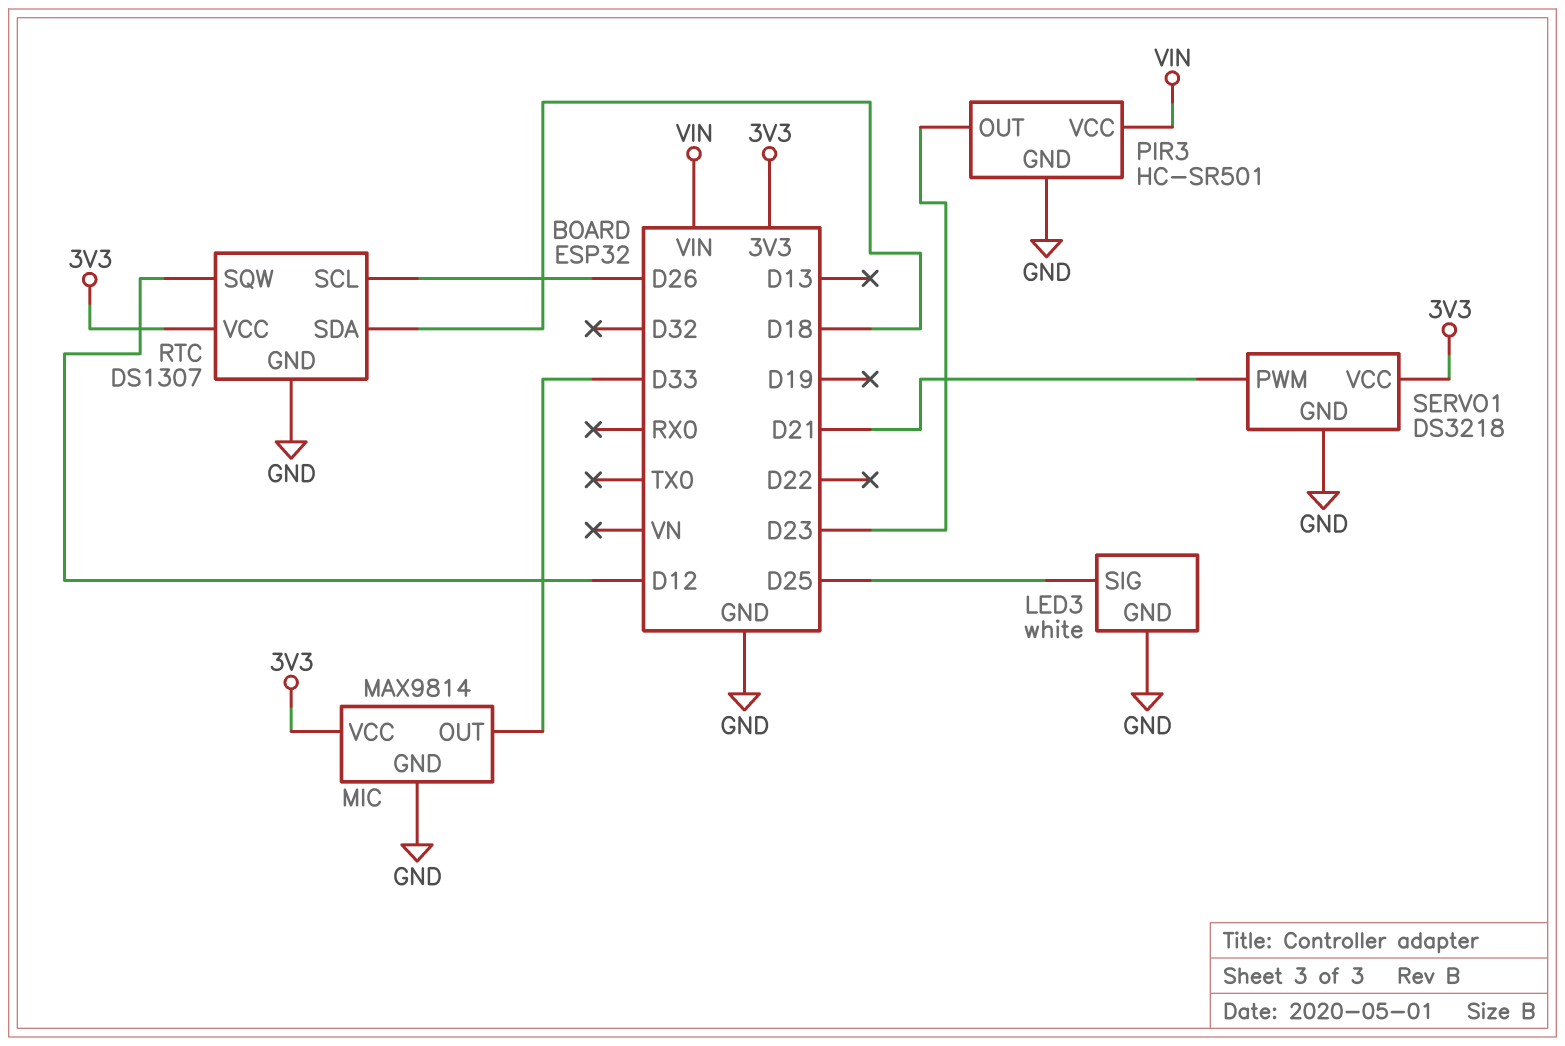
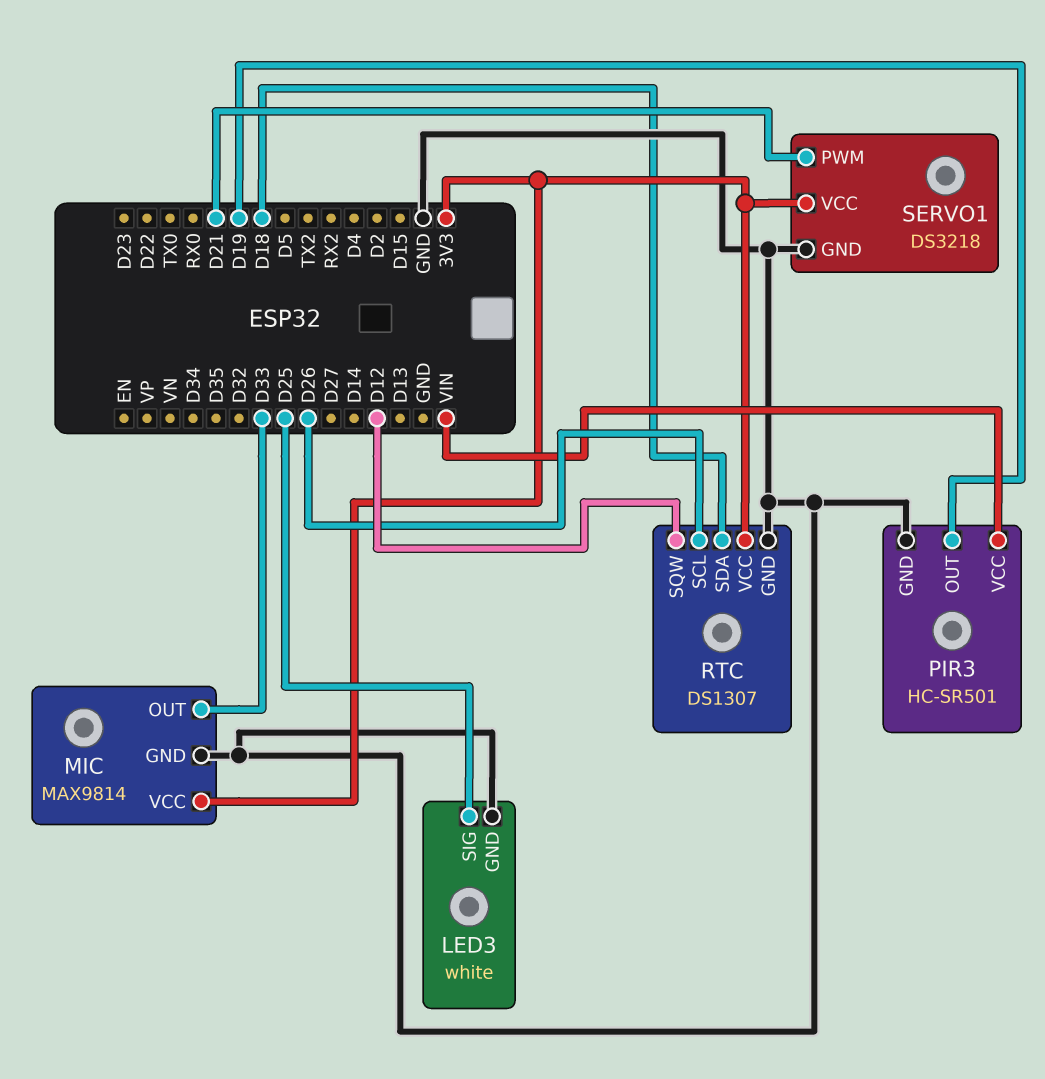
PIR3 pin OUT: D23 -> D19

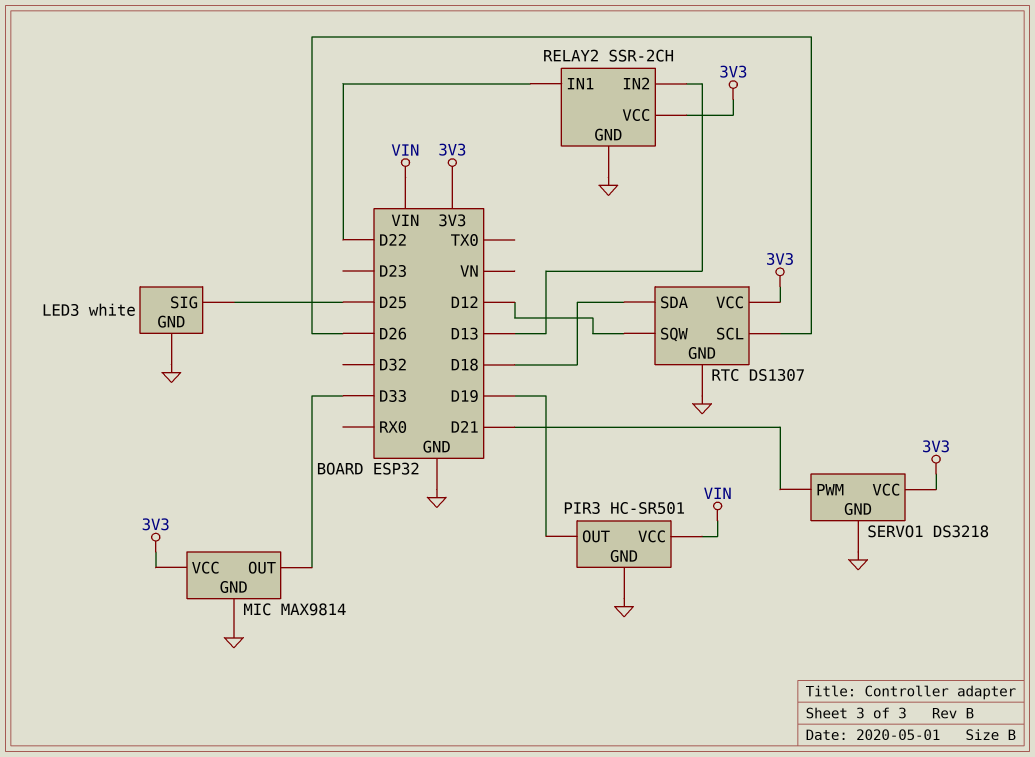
RELAY2: none -> SSR-2CH
RELAY2 pin GND: none -> GND
RELAY2 pin IN1: none -> D22
RELAY2 pin IN2: none -> D13
RELAY2 pin VCC: none -> 3V3

